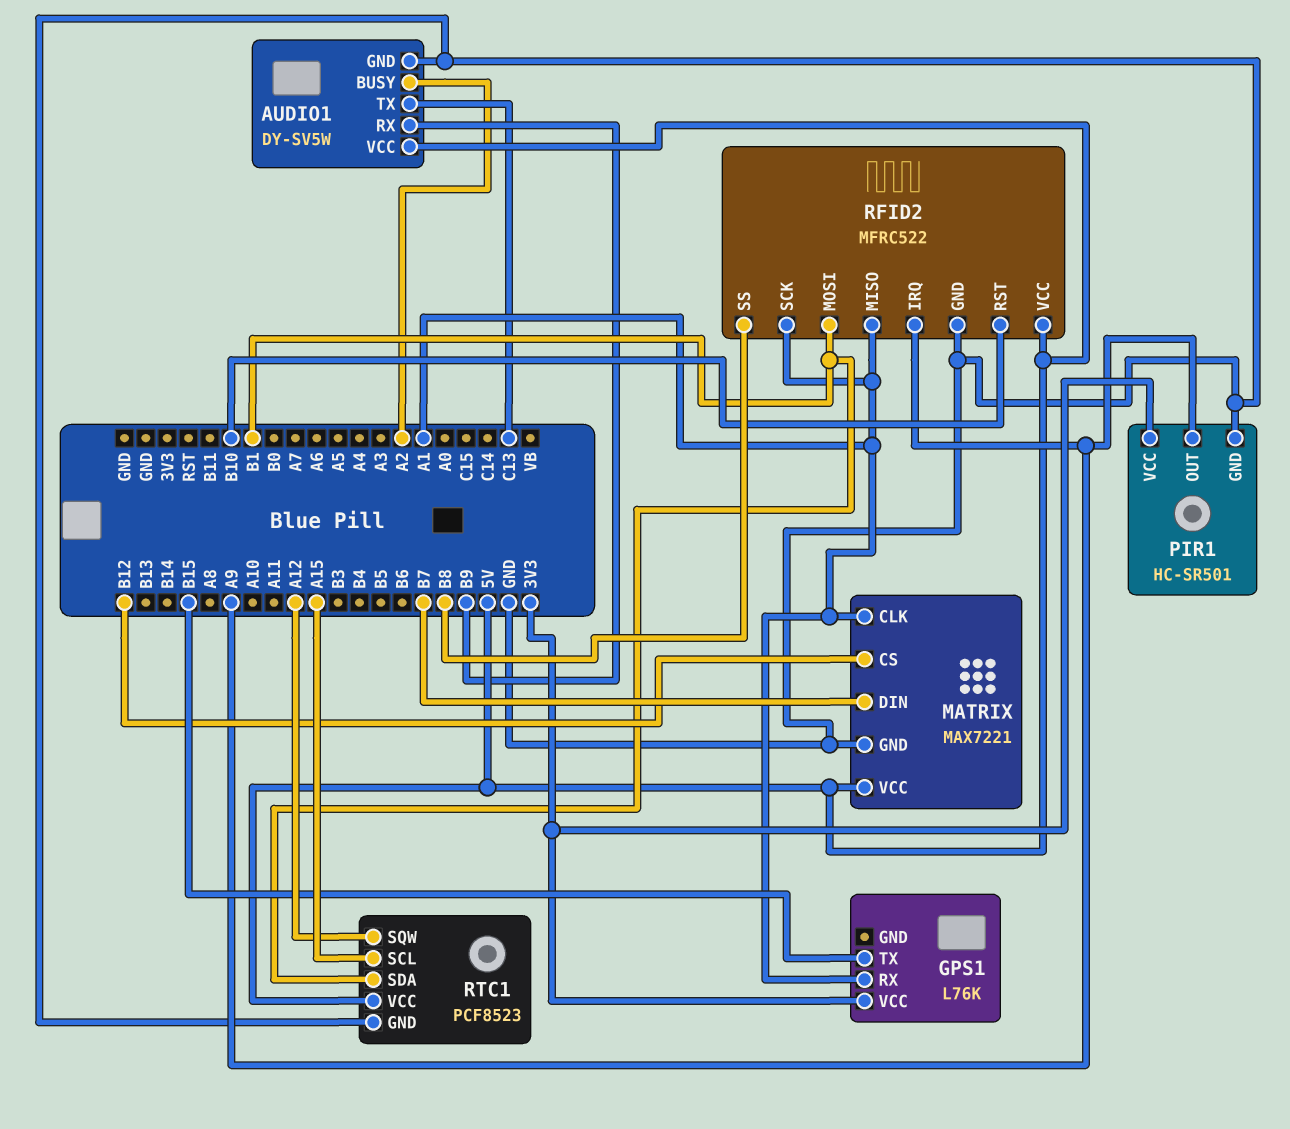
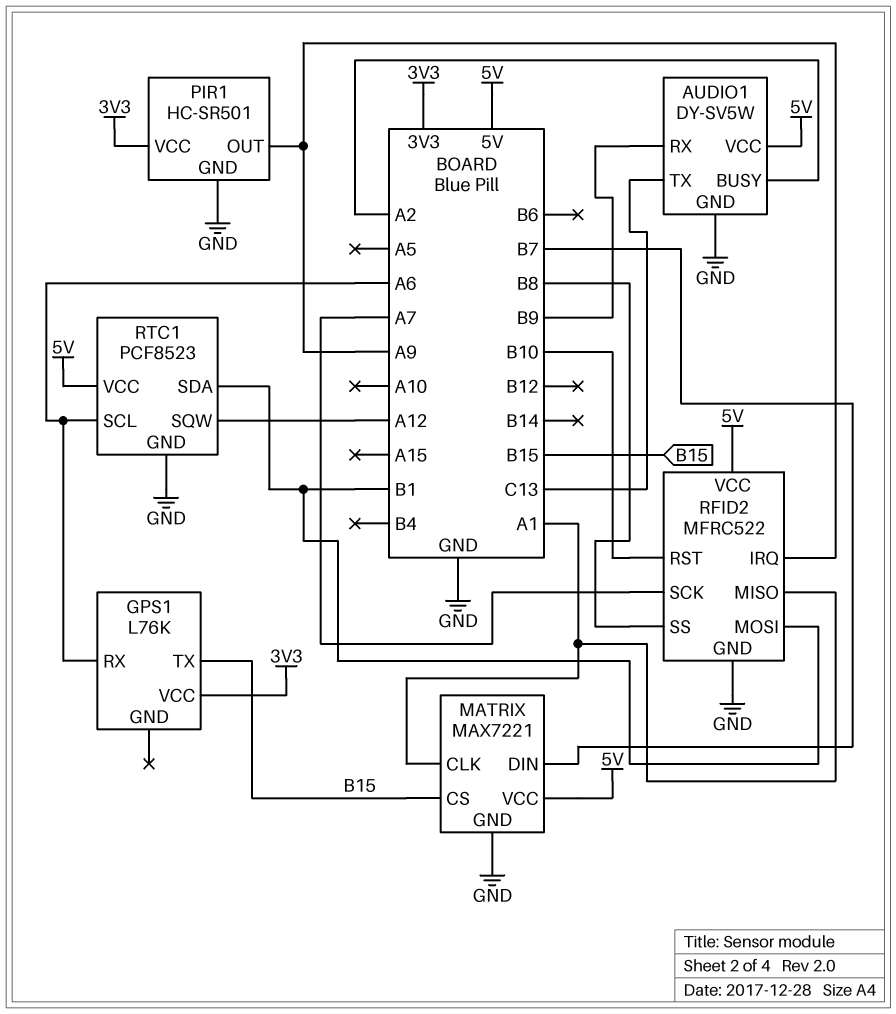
GPS1 pin RX: A1 -> A6
MATRIX pin CS: B12 -> B15
RFID2 pin SCK: A1 -> A7
RTC1 pin SCL: A15 -> A6

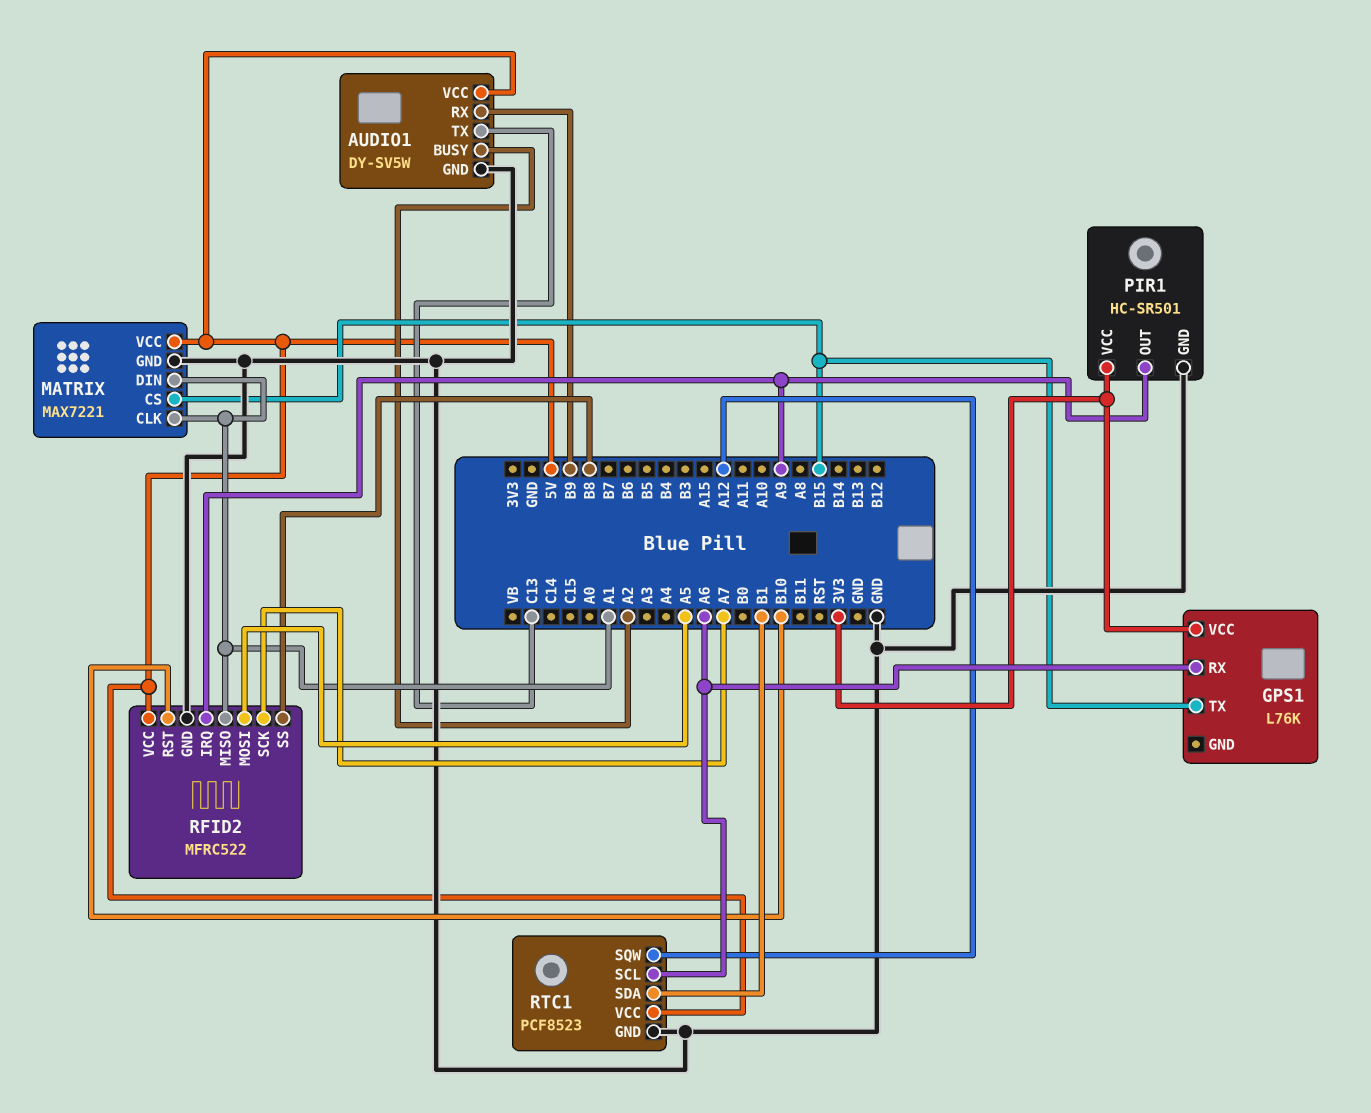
MATRIX pin DIN: B7 -> A1
RFID2 pin MOSI: B1 -> A5

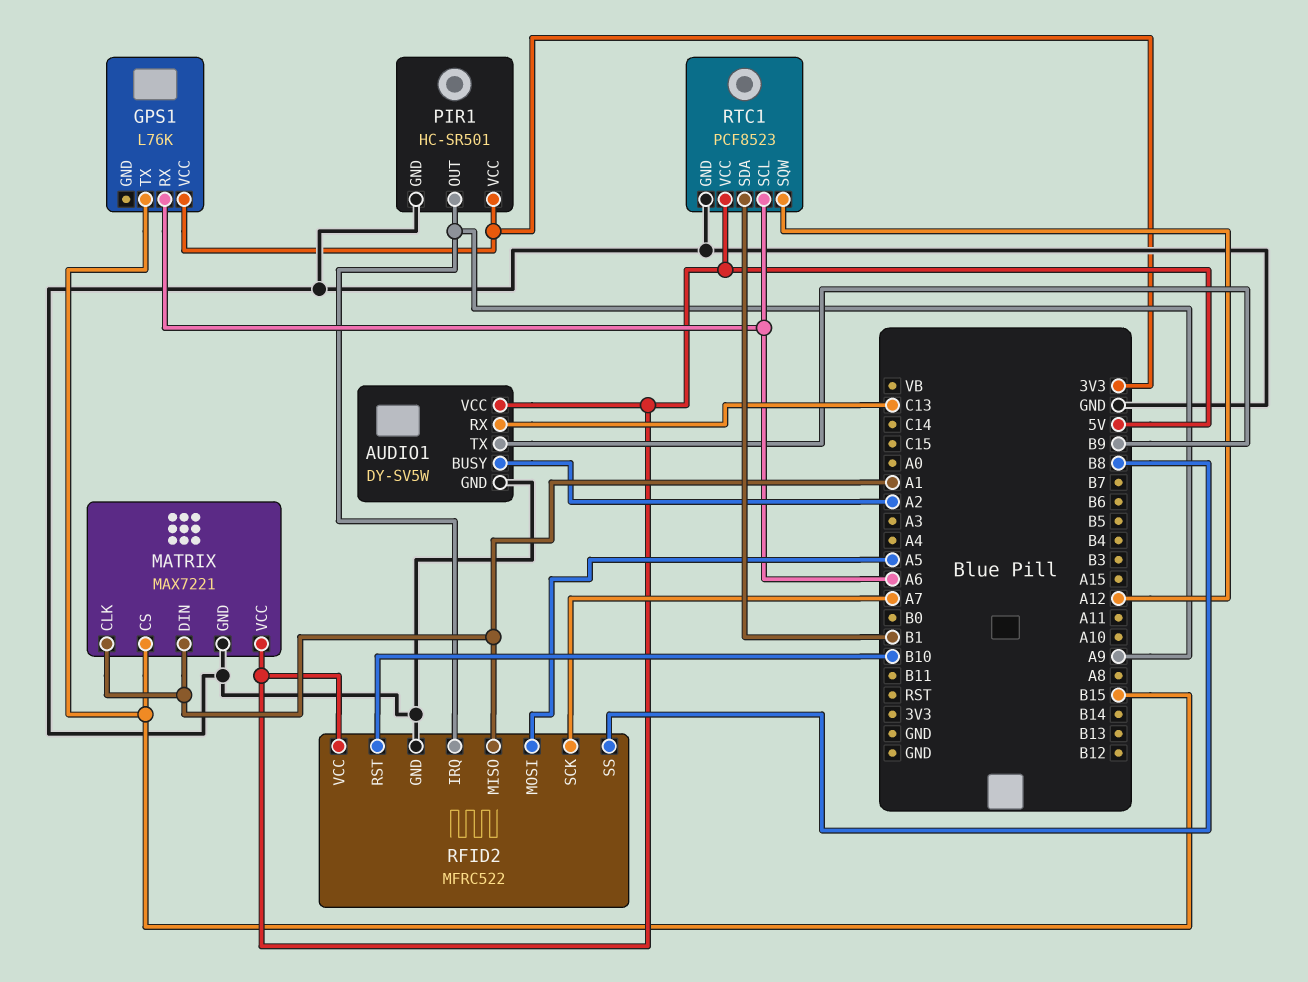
AUDIO1 pin RX: B9 -> C13
AUDIO1 pin TX: C13 -> B9

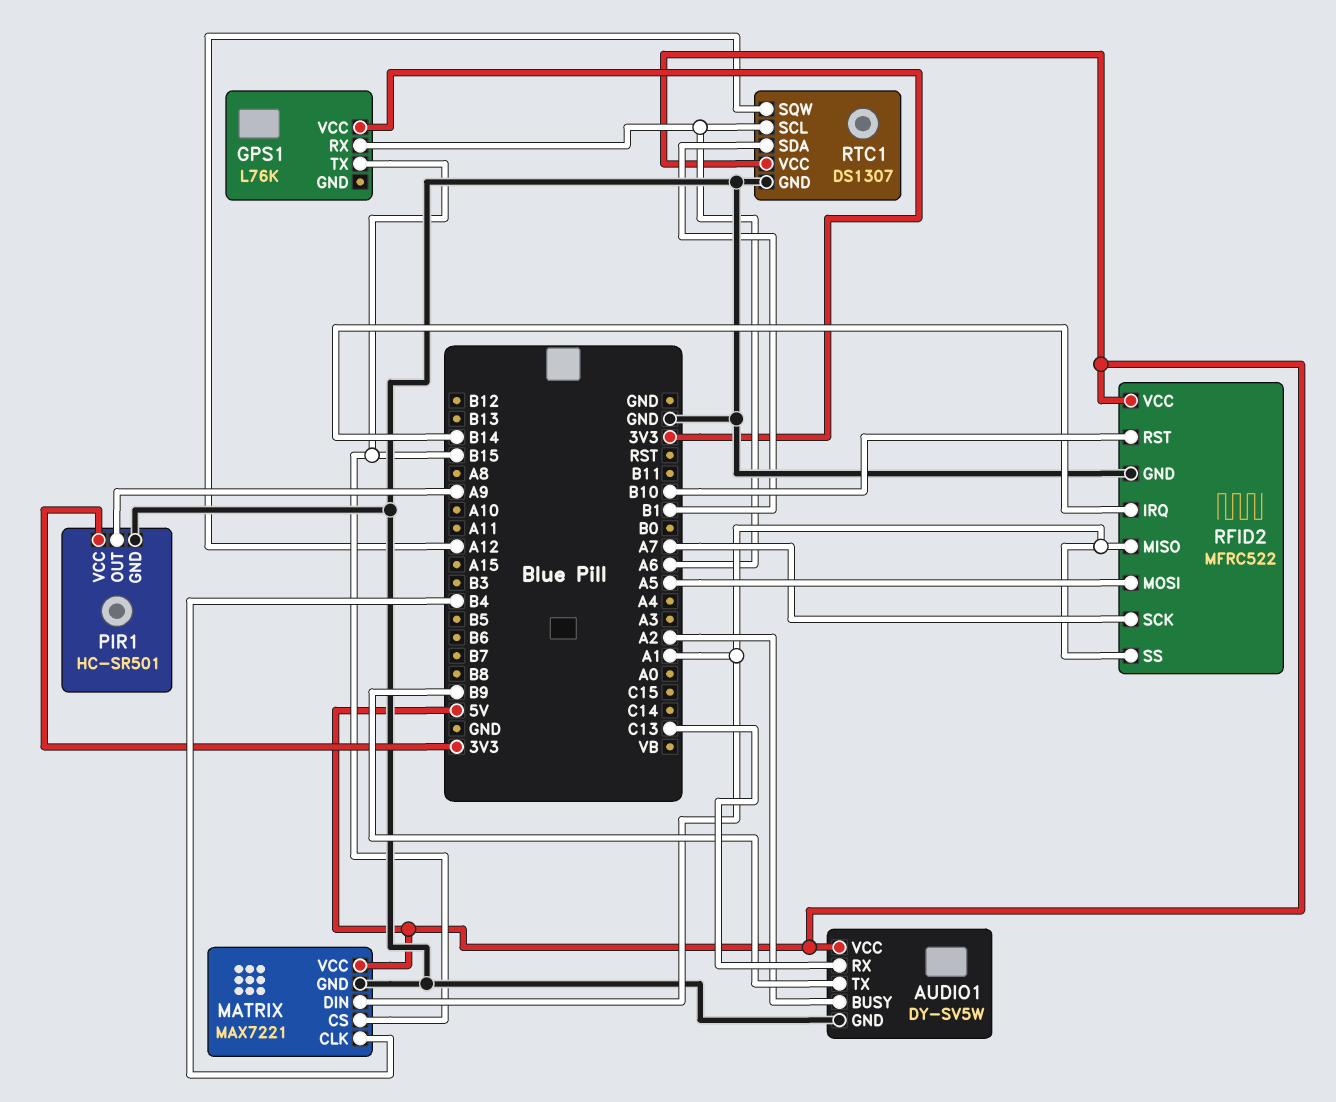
MATRIX pin CLK: A1 -> B4
RFID2 pin IRQ: A9 -> B14
RFID2 pin SS: B8 -> A1
RTC1: PCF8523 -> DS1307

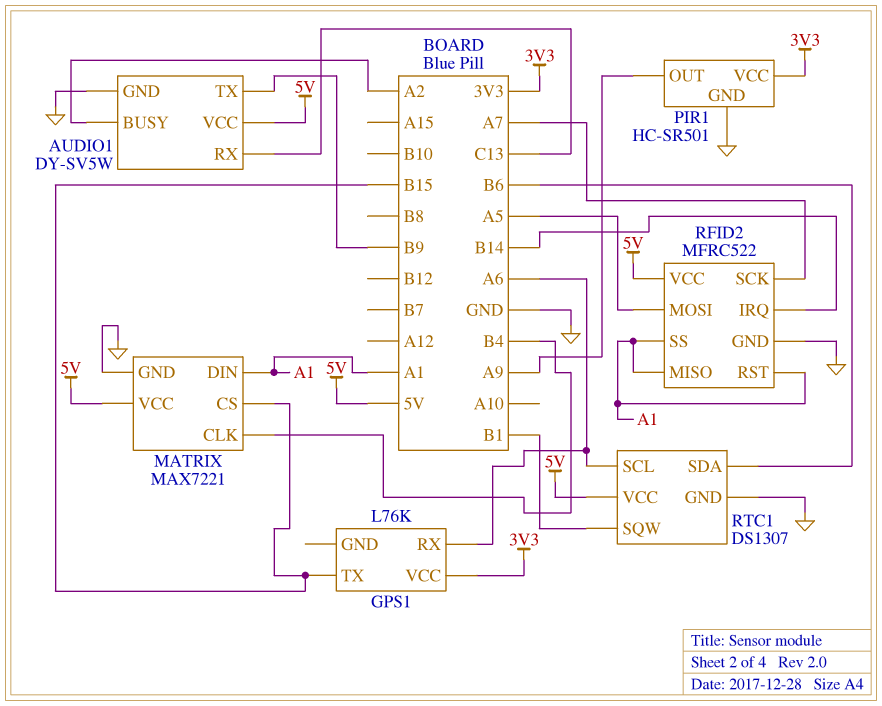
RFID2 pin RST: B10 -> A1
RTC1 pin SDA: B1 -> B6
RTC1 pin SQW: A12 -> B1

